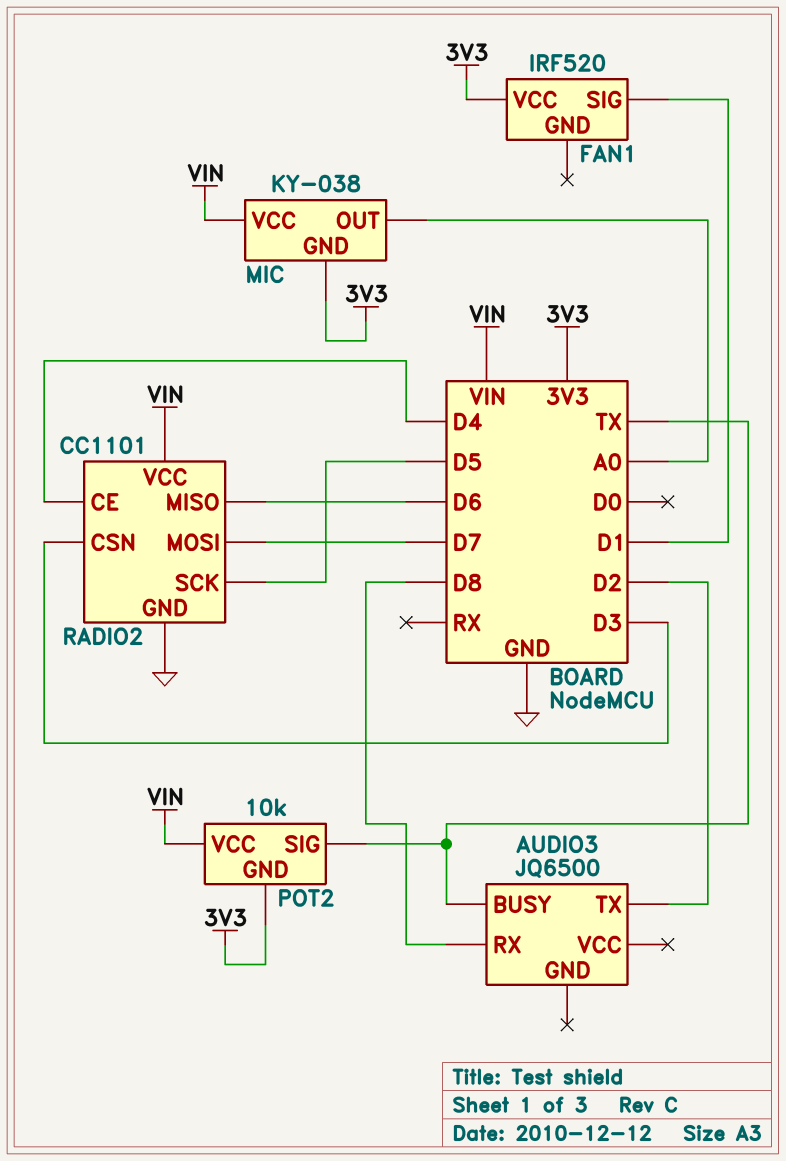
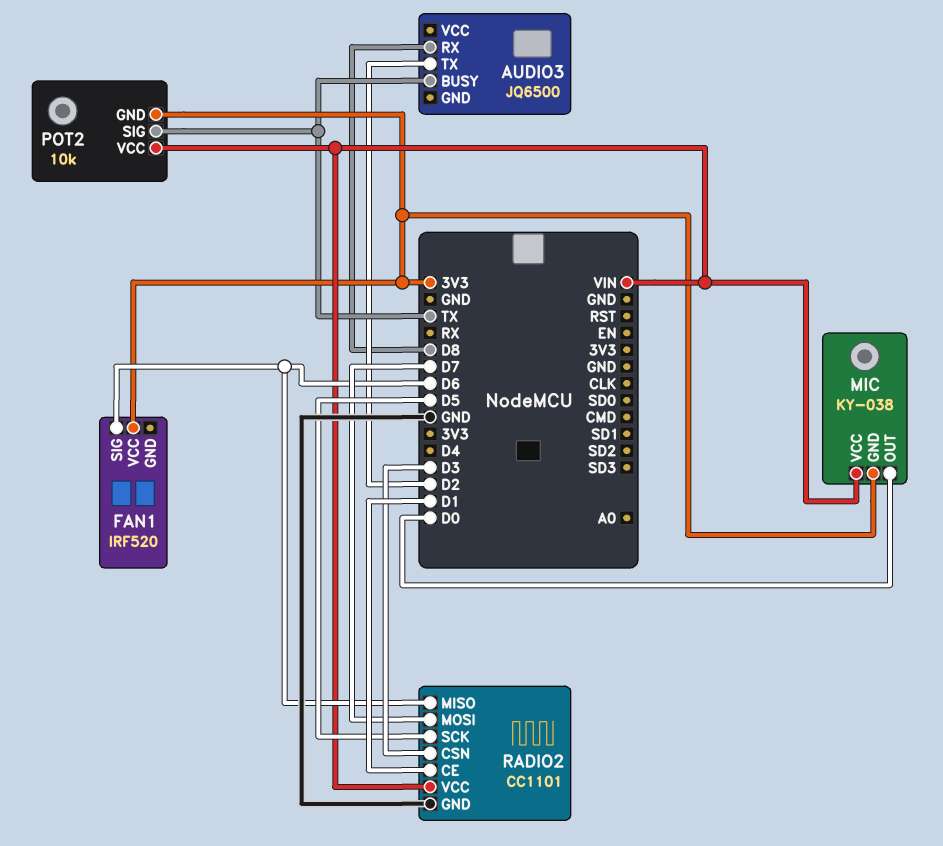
FAN1 pin SIG: D1 -> D6
MIC pin OUT: A0 -> D0
RADIO2 pin CE: D4 -> D1

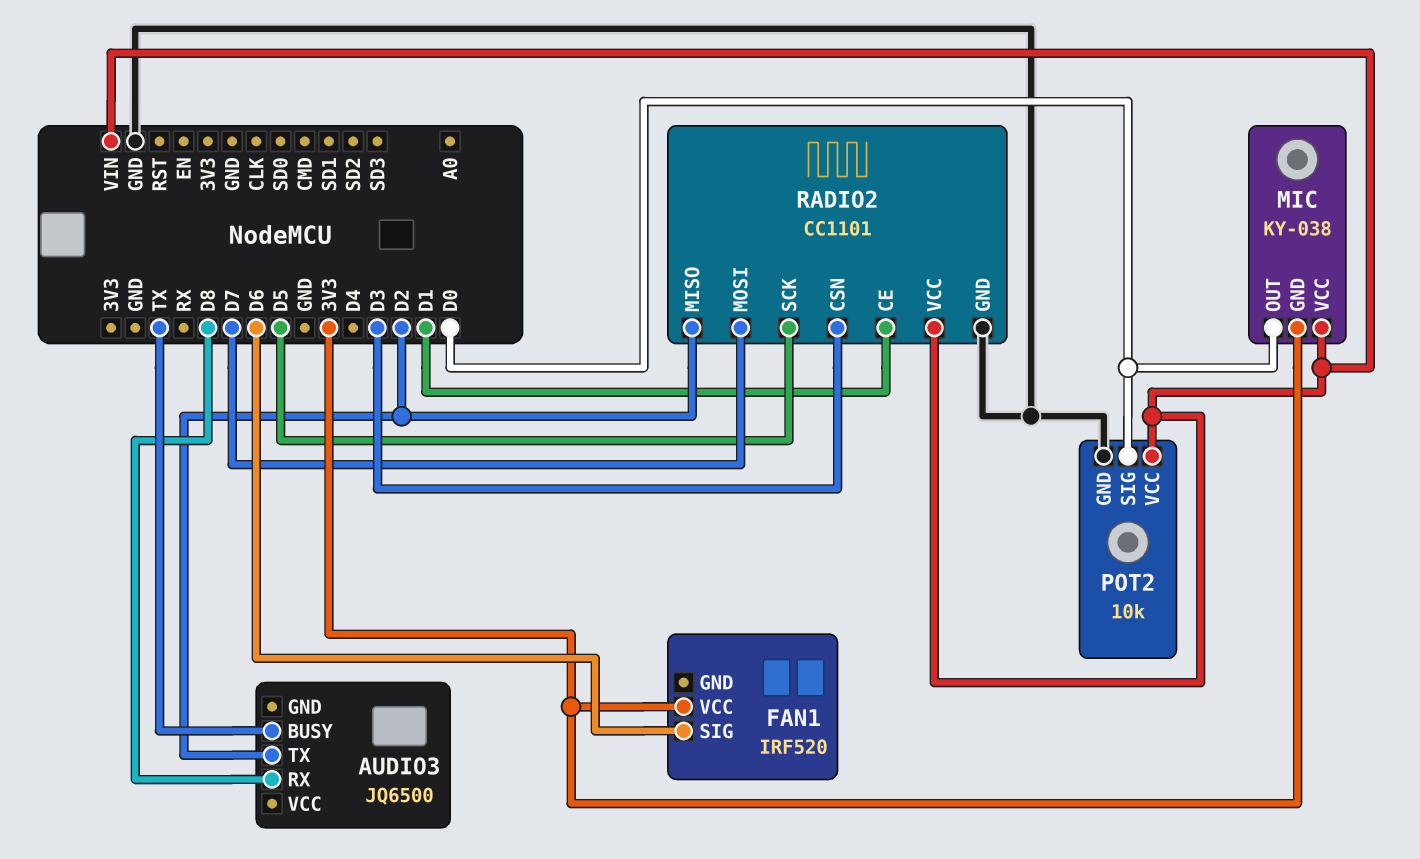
POT2 pin GND: 3V3 -> GND
POT2 pin SIG: TX -> D0
RADIO2 pin MISO: D6 -> D2

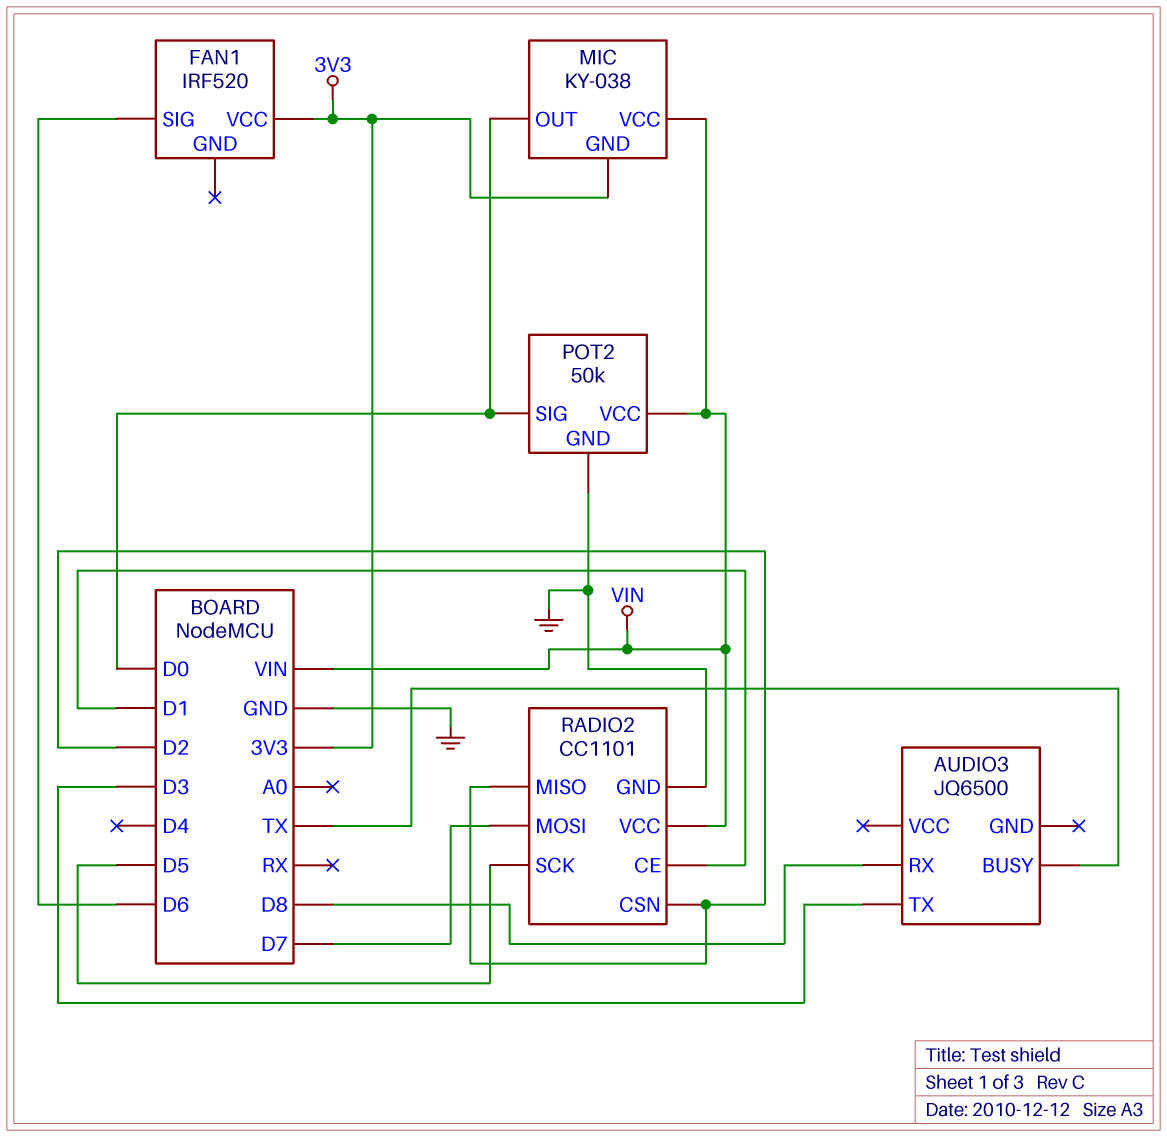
AUDIO3 pin TX: D2 -> D3
POT2: 10k -> 50k
RADIO2 pin CSN: D3 -> D2

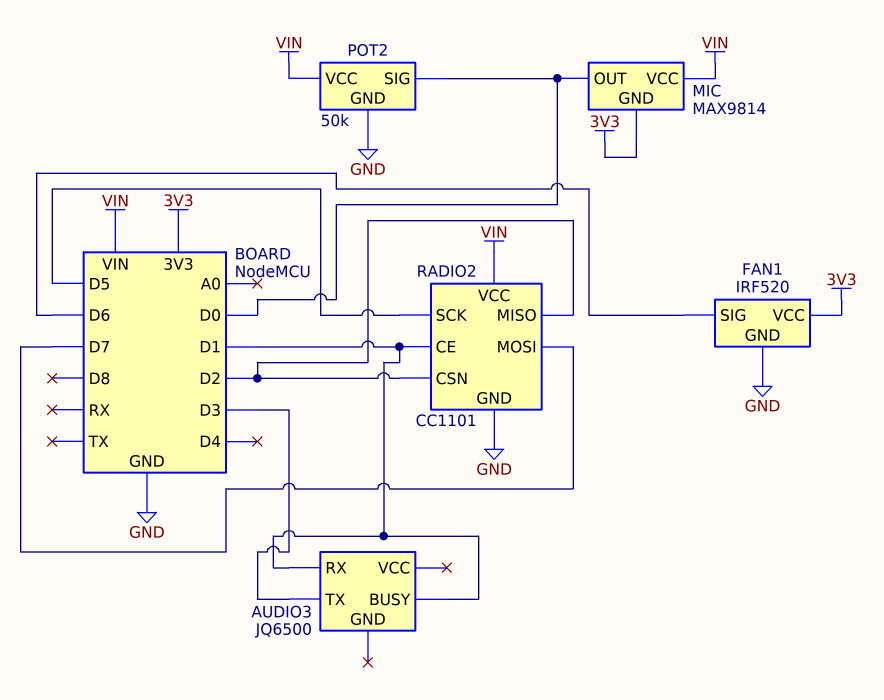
AUDIO3 pin BUSY: TX -> D1
AUDIO3 pin RX: D8 -> D1
FAN1 pin GND: none -> GND
MIC: KY-038 -> MAX9814

